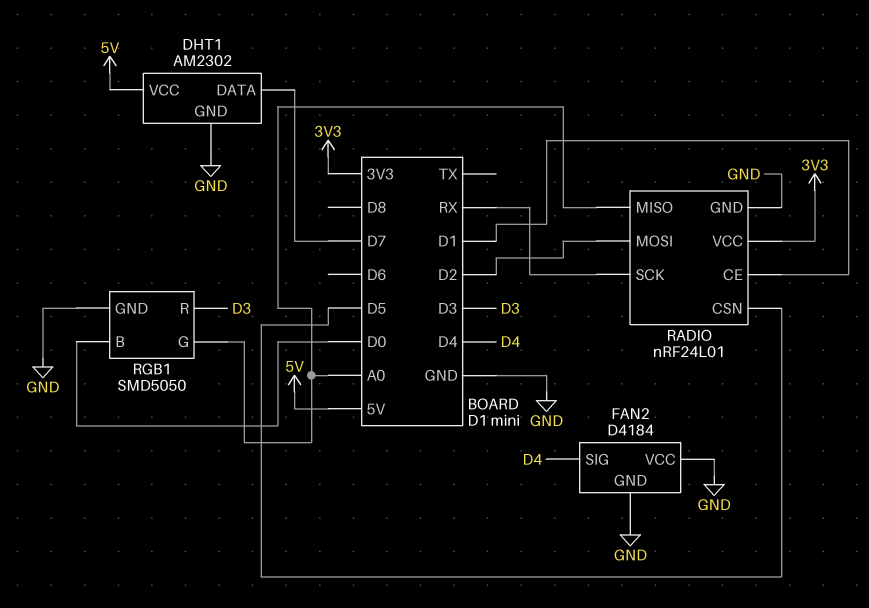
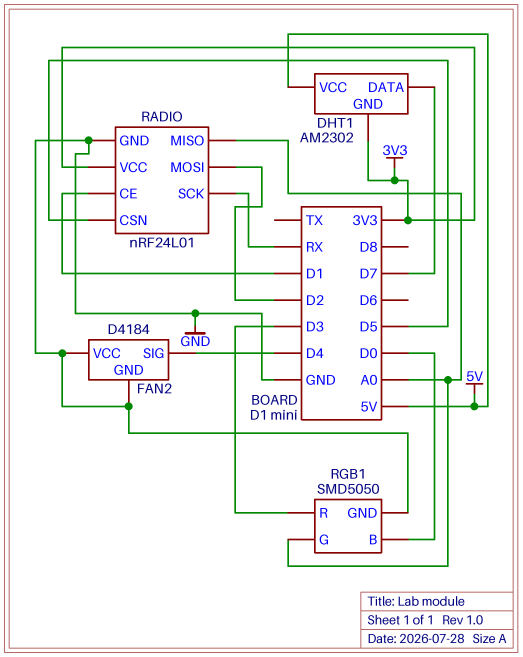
DHT1 pin GND: GND -> 3V3

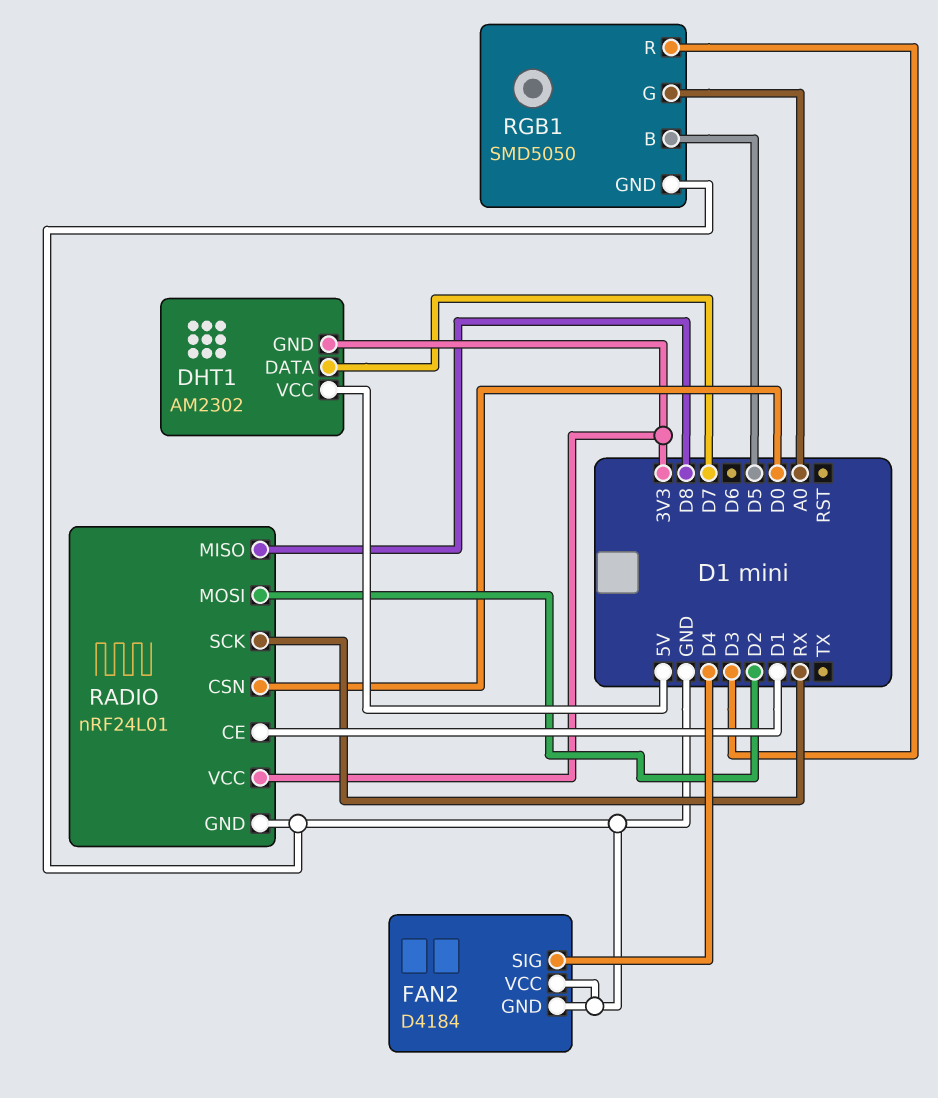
RADIO pin CSN: D5 -> D0
RADIO pin MISO: A0 -> D8
RGB1 pin B: D0 -> D5

